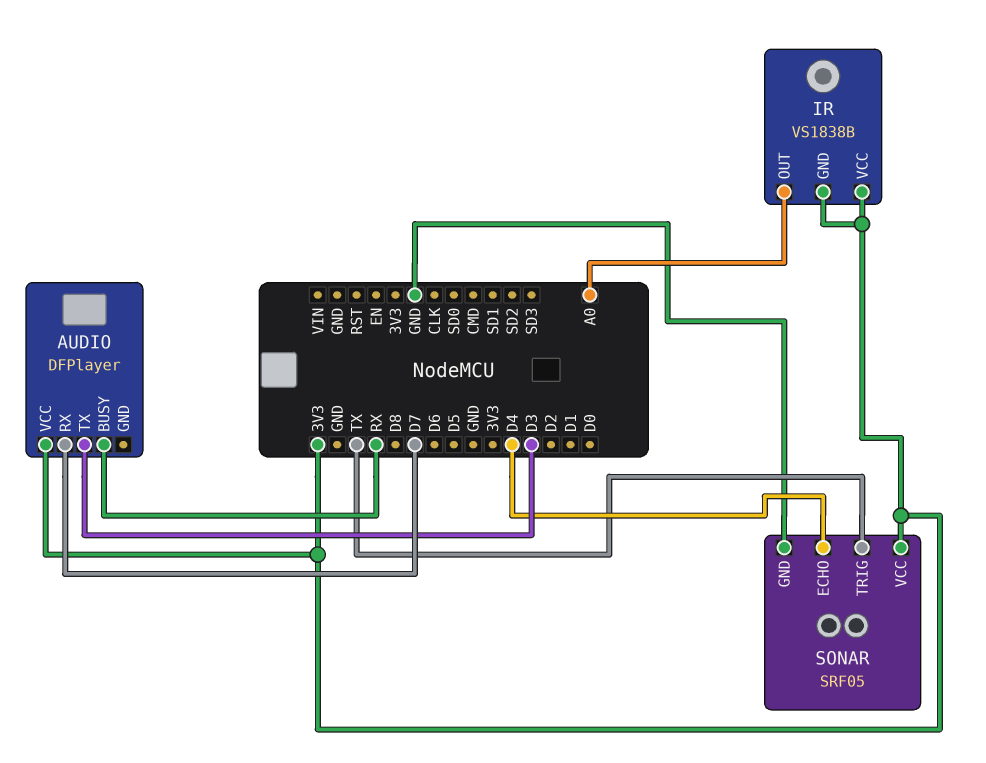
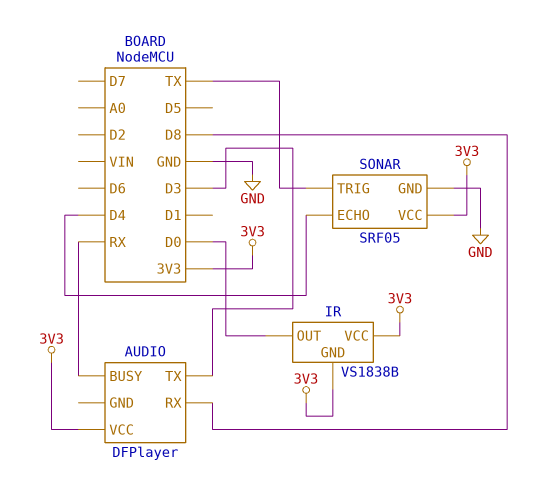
AUDIO pin RX: D7 -> D8
IR pin OUT: A0 -> D0

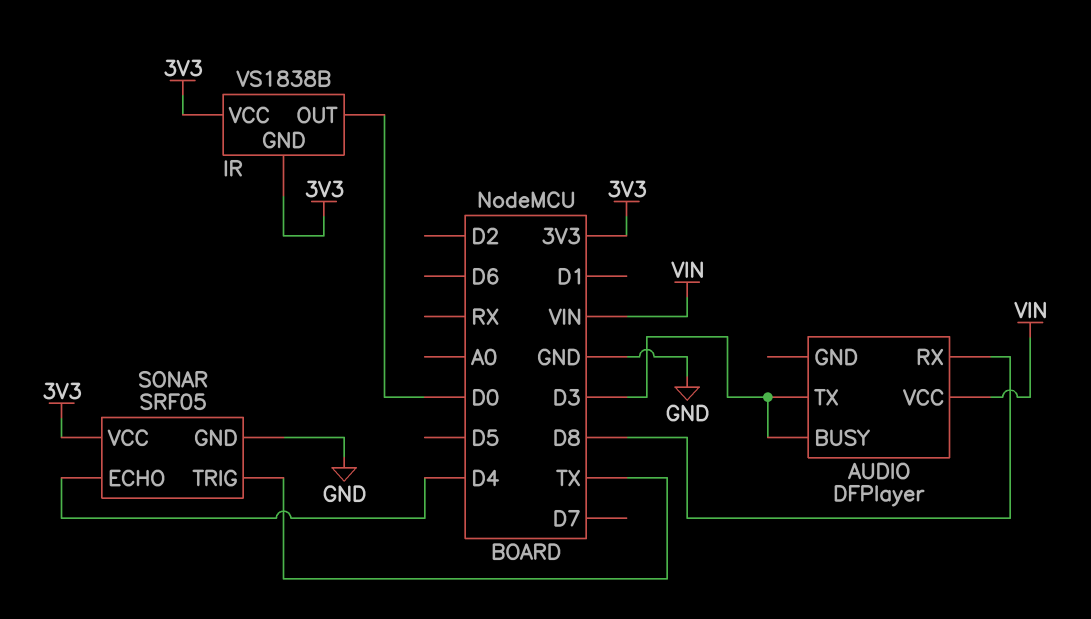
AUDIO pin BUSY: RX -> D3
AUDIO pin VCC: 3V3 -> VIN

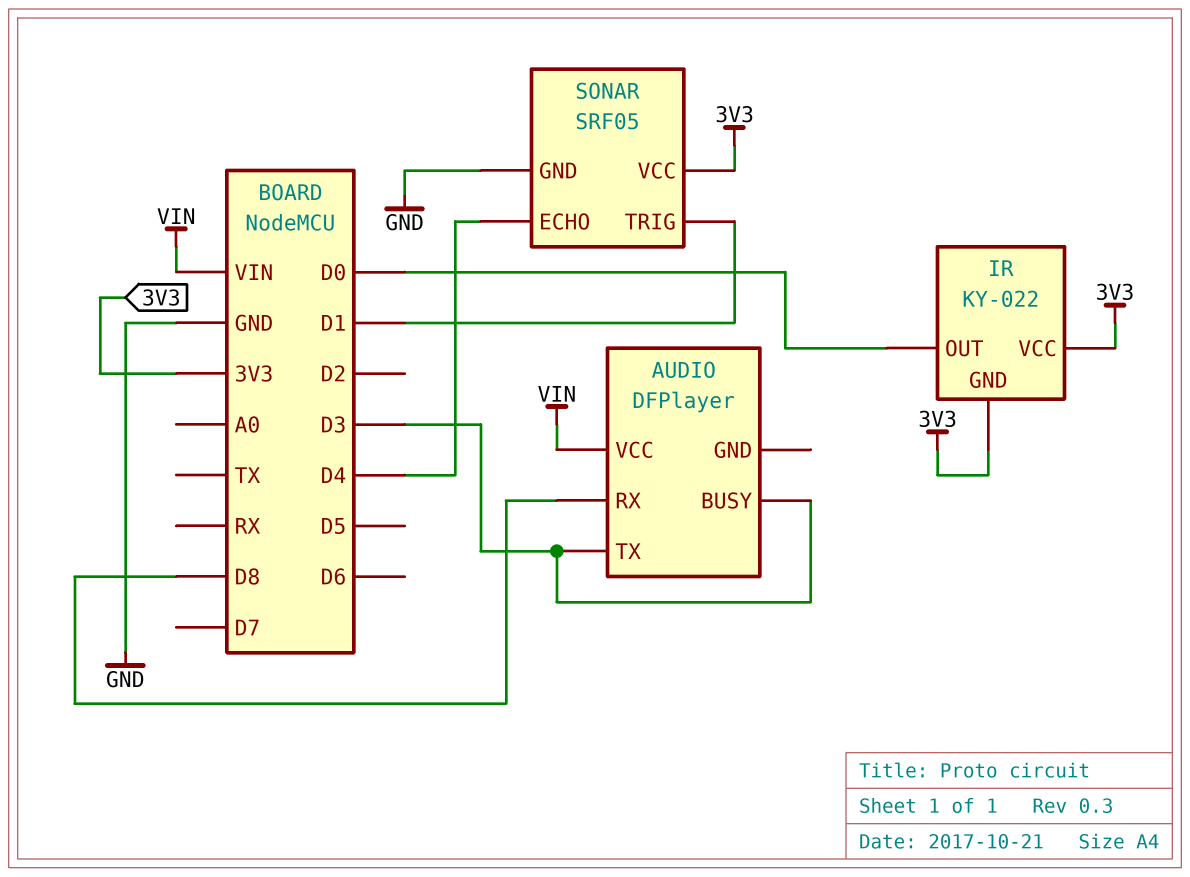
IR: VS1838B -> KY-022
SONAR pin TRIG: TX -> D1

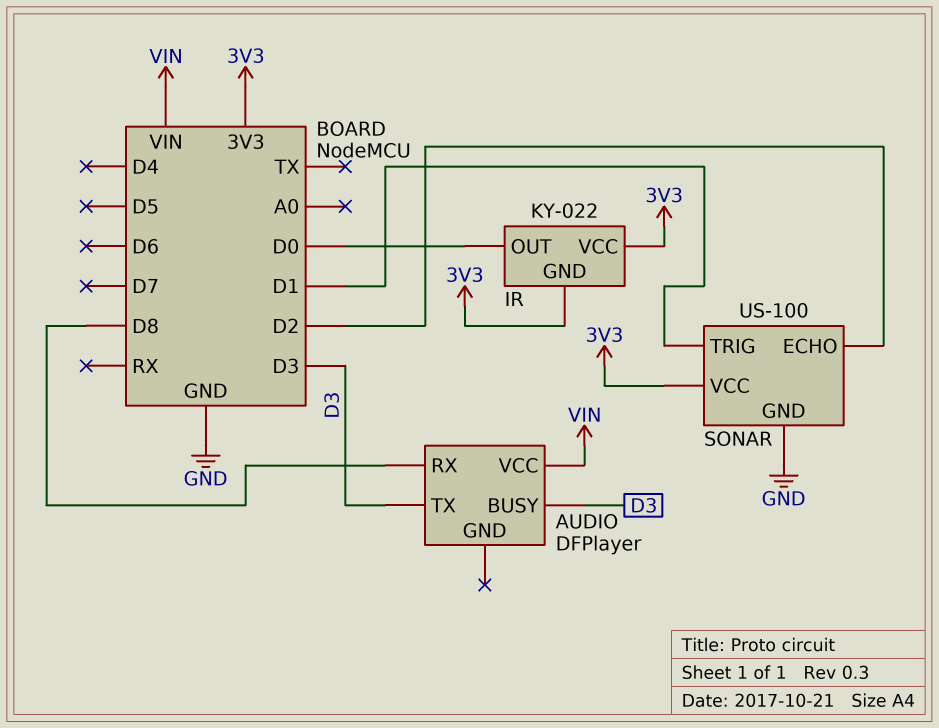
SONAR: SRF05 -> US-100
SONAR pin ECHO: D4 -> D2

